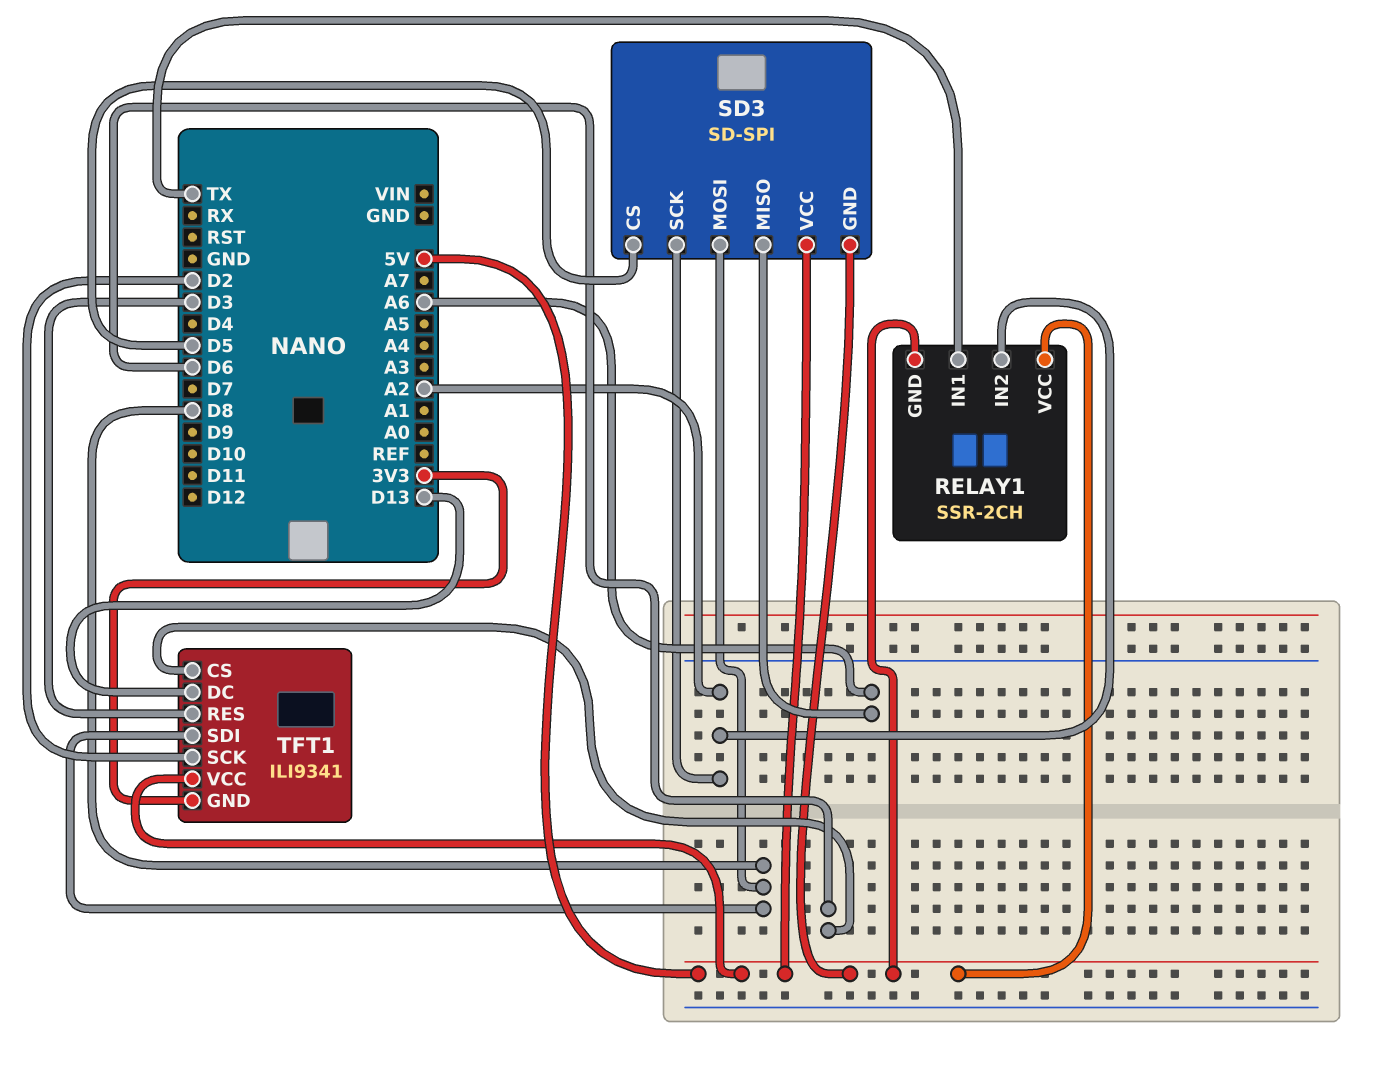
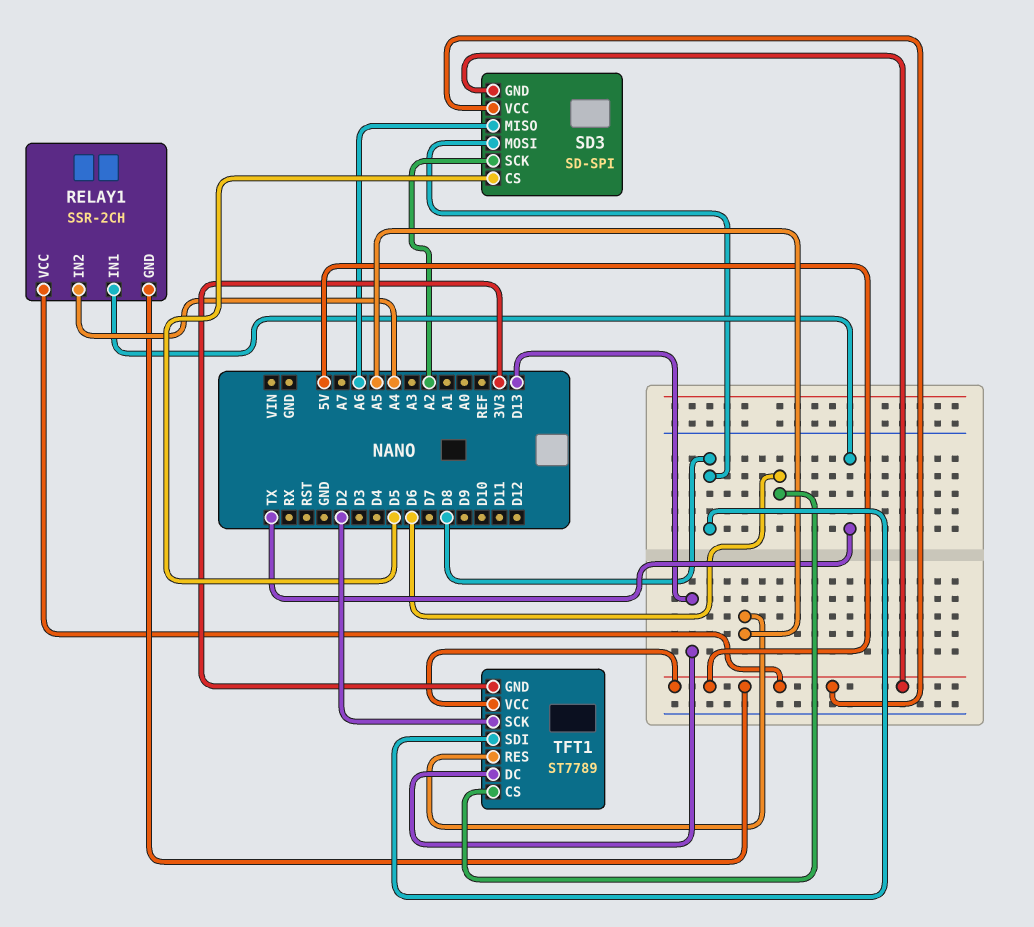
RELAY1 pin IN2: A2 -> A4
TFT1: ILI9341 -> ST7789
TFT1 pin RES: D3 -> A5

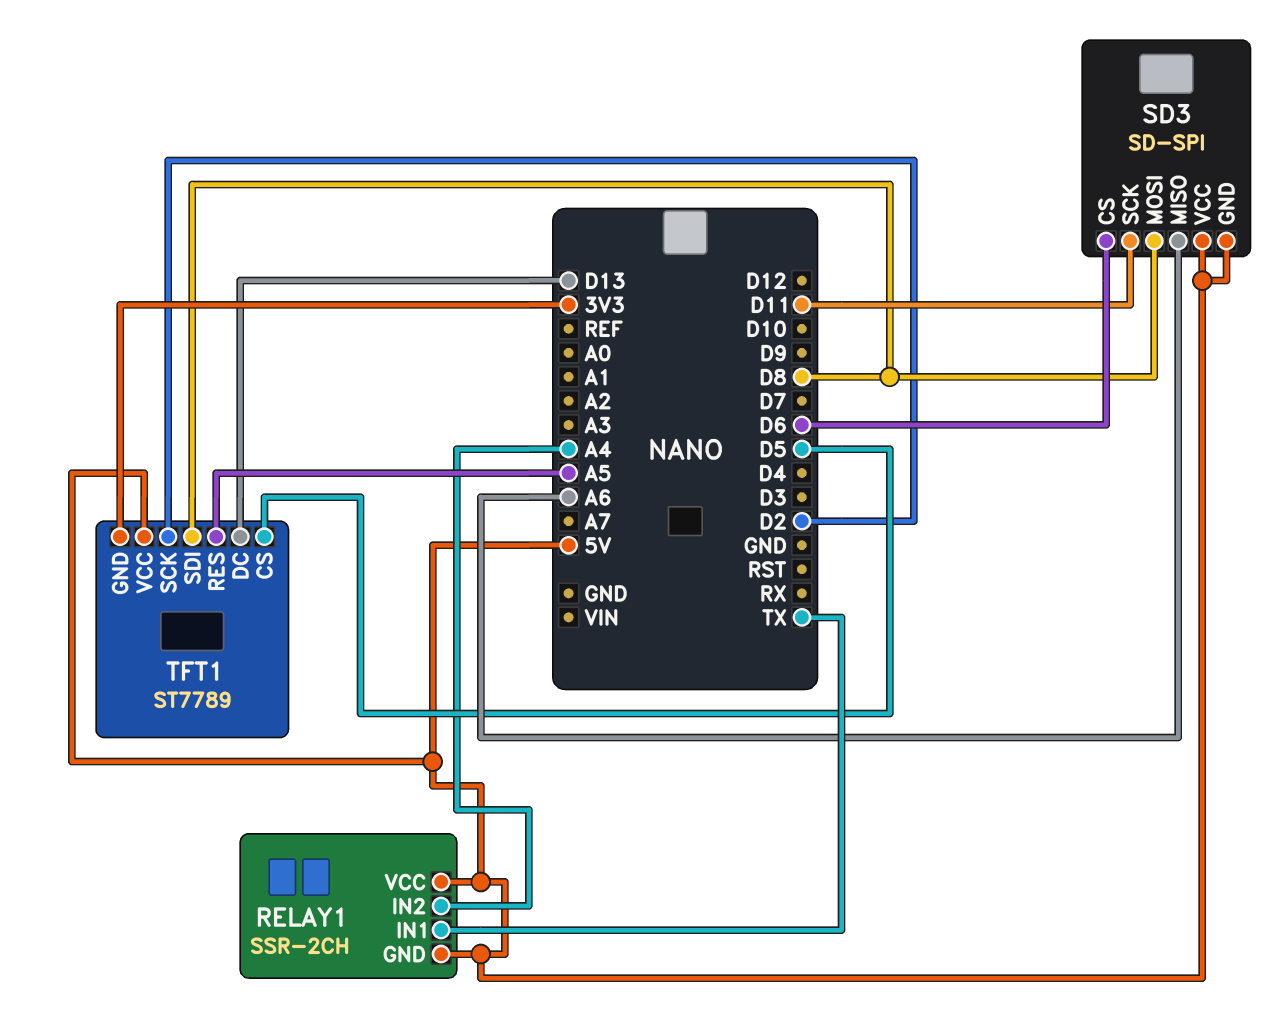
SD3 pin CS: D5 -> D6
SD3 pin SCK: A2 -> D11
TFT1 pin CS: D6 -> D5

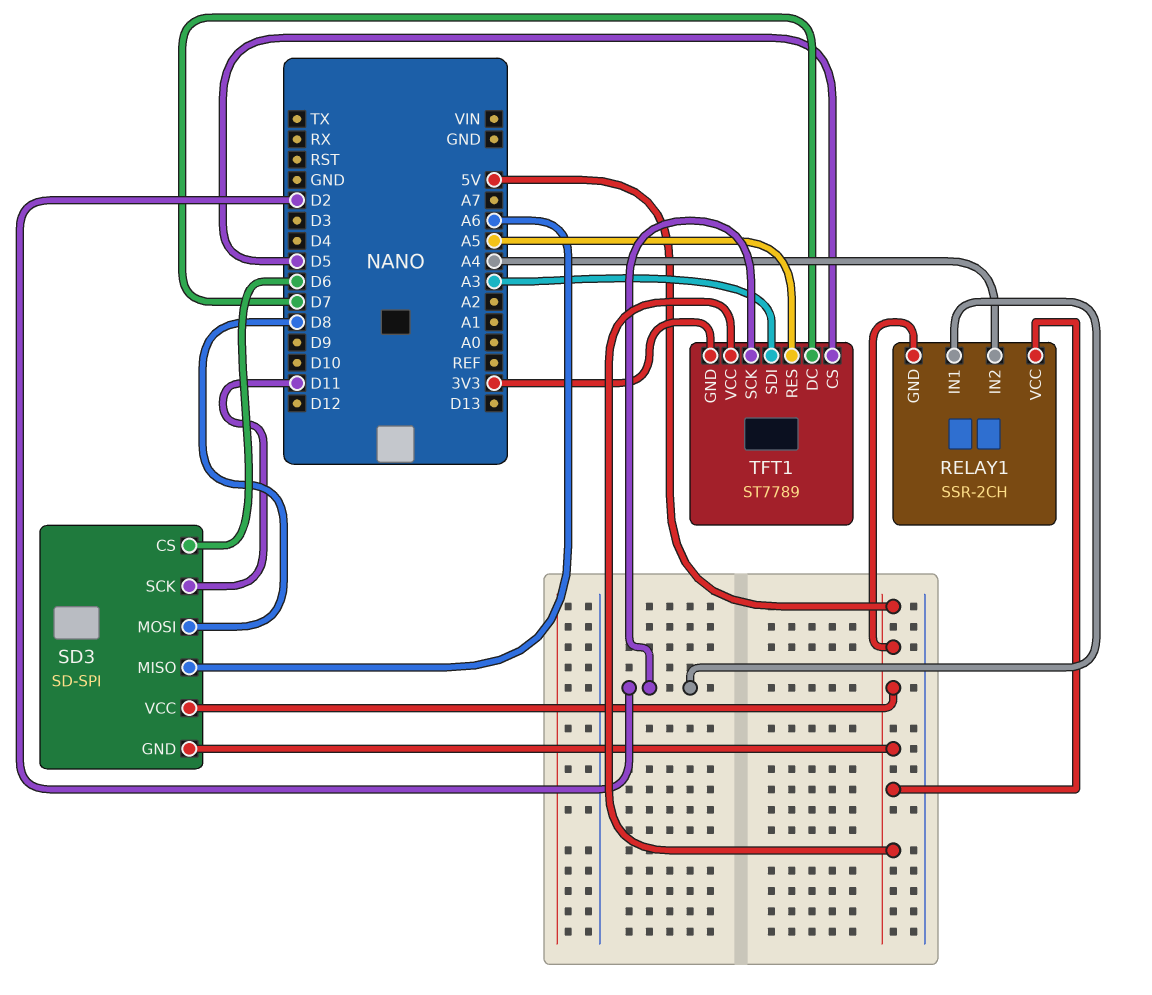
RELAY1 pin IN1: TX -> D2
TFT1 pin DC: D13 -> D7
TFT1 pin SDI: D8 -> A3

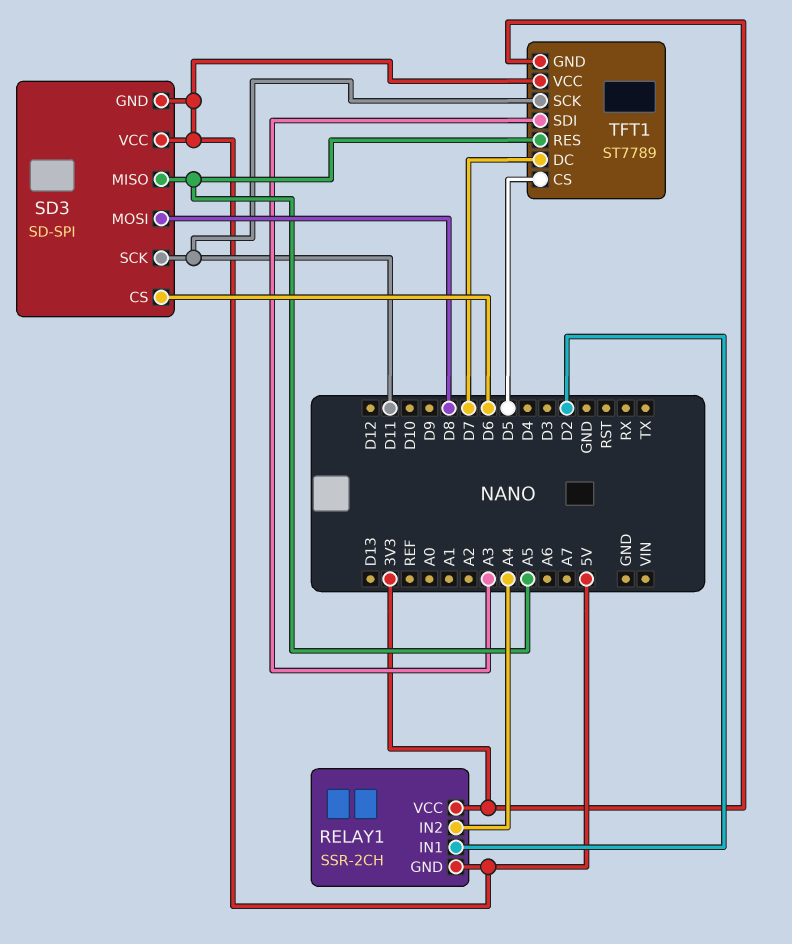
RELAY1 pin VCC: 5V -> 3V3
SD3 pin MISO: A6 -> A5
TFT1 pin SCK: D2 -> D11

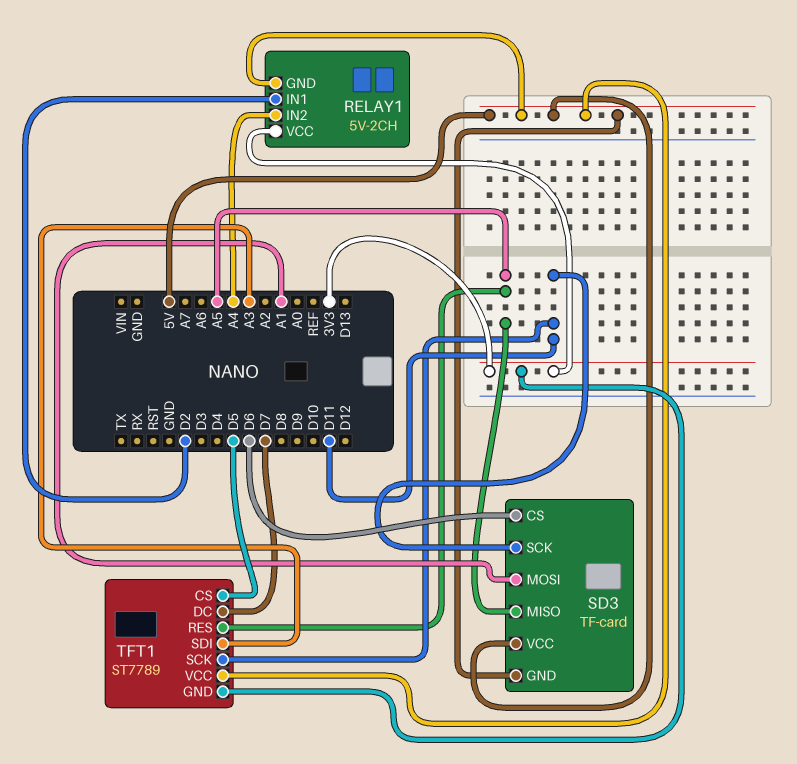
RELAY1: SSR-2CH -> 5V-2CH
SD3: SD-SPI -> TF-card
SD3 pin MOSI: D8 -> A1

